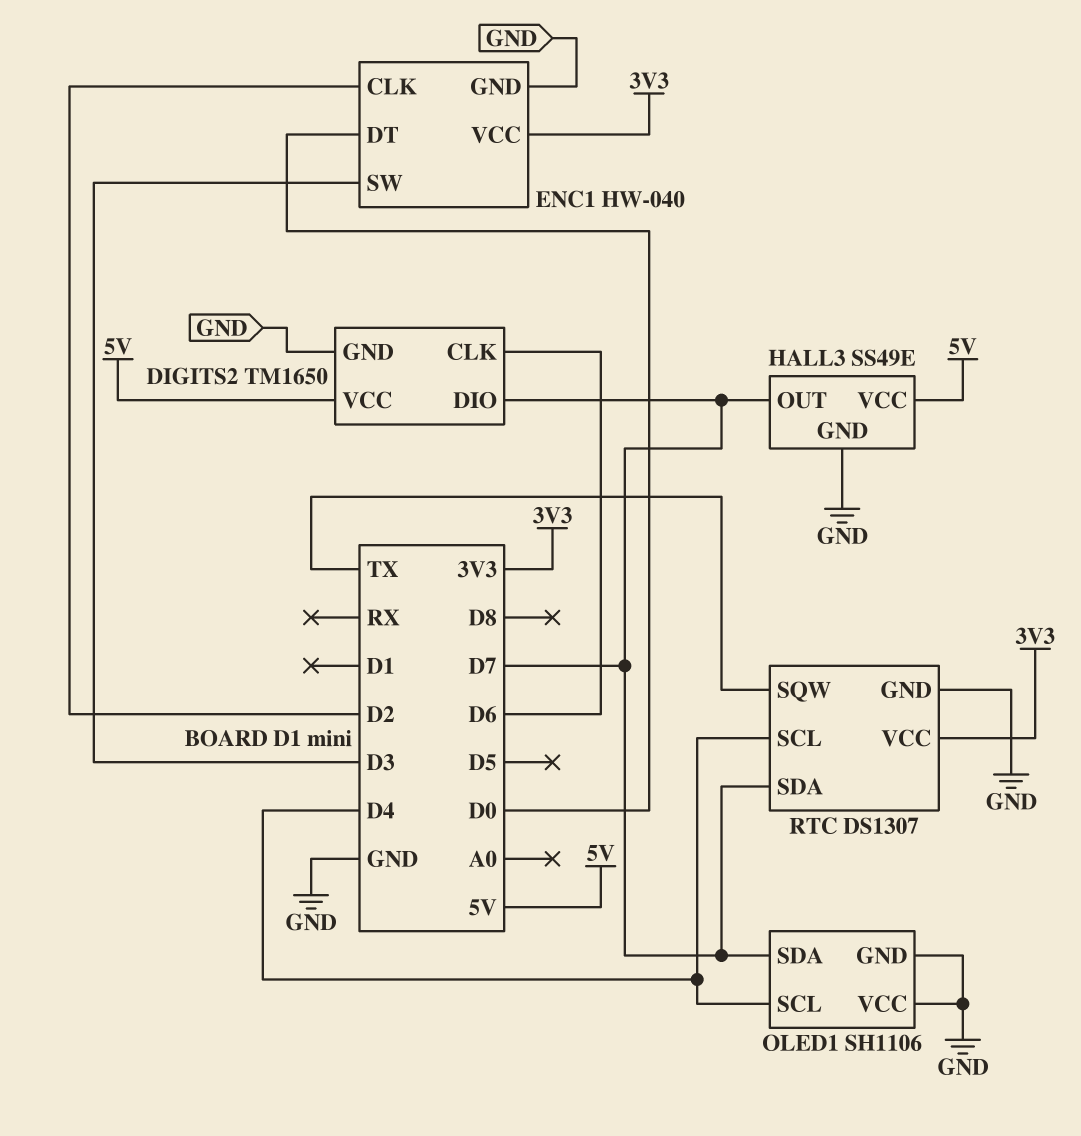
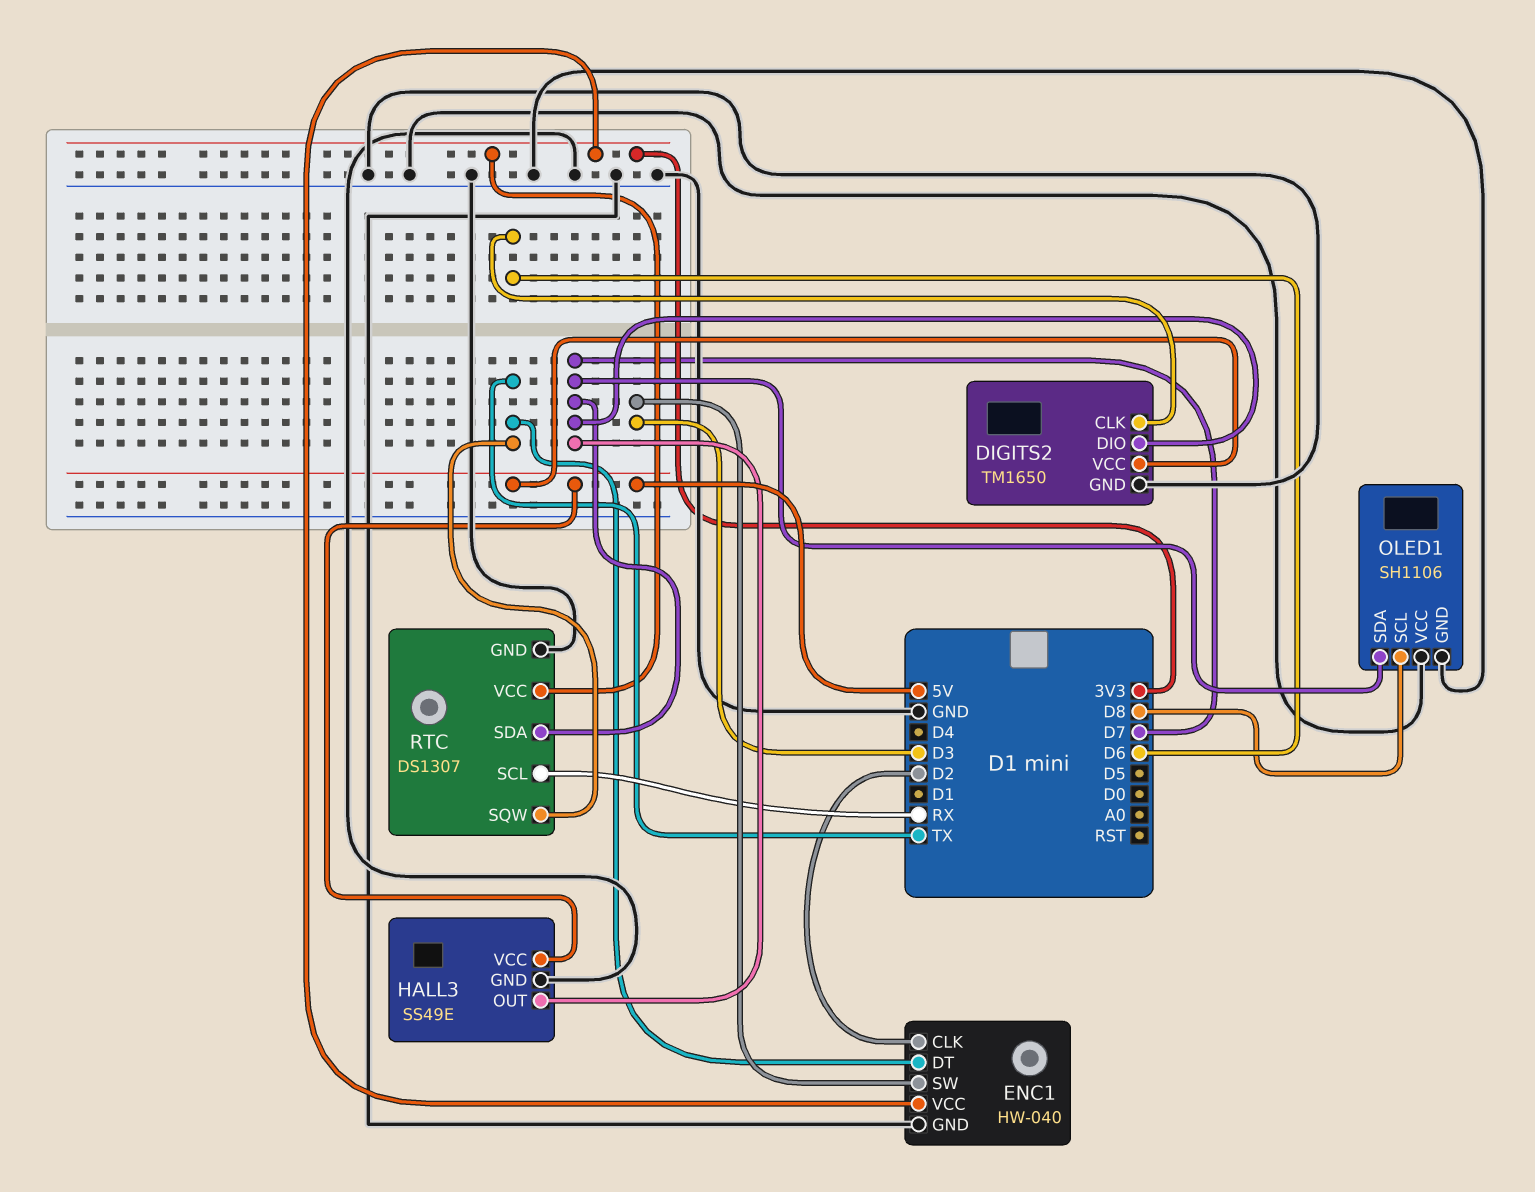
ENC1 pin DT: D0 -> TX
OLED1 pin SCL: D4 -> D8
RTC pin SCL: D4 -> RX

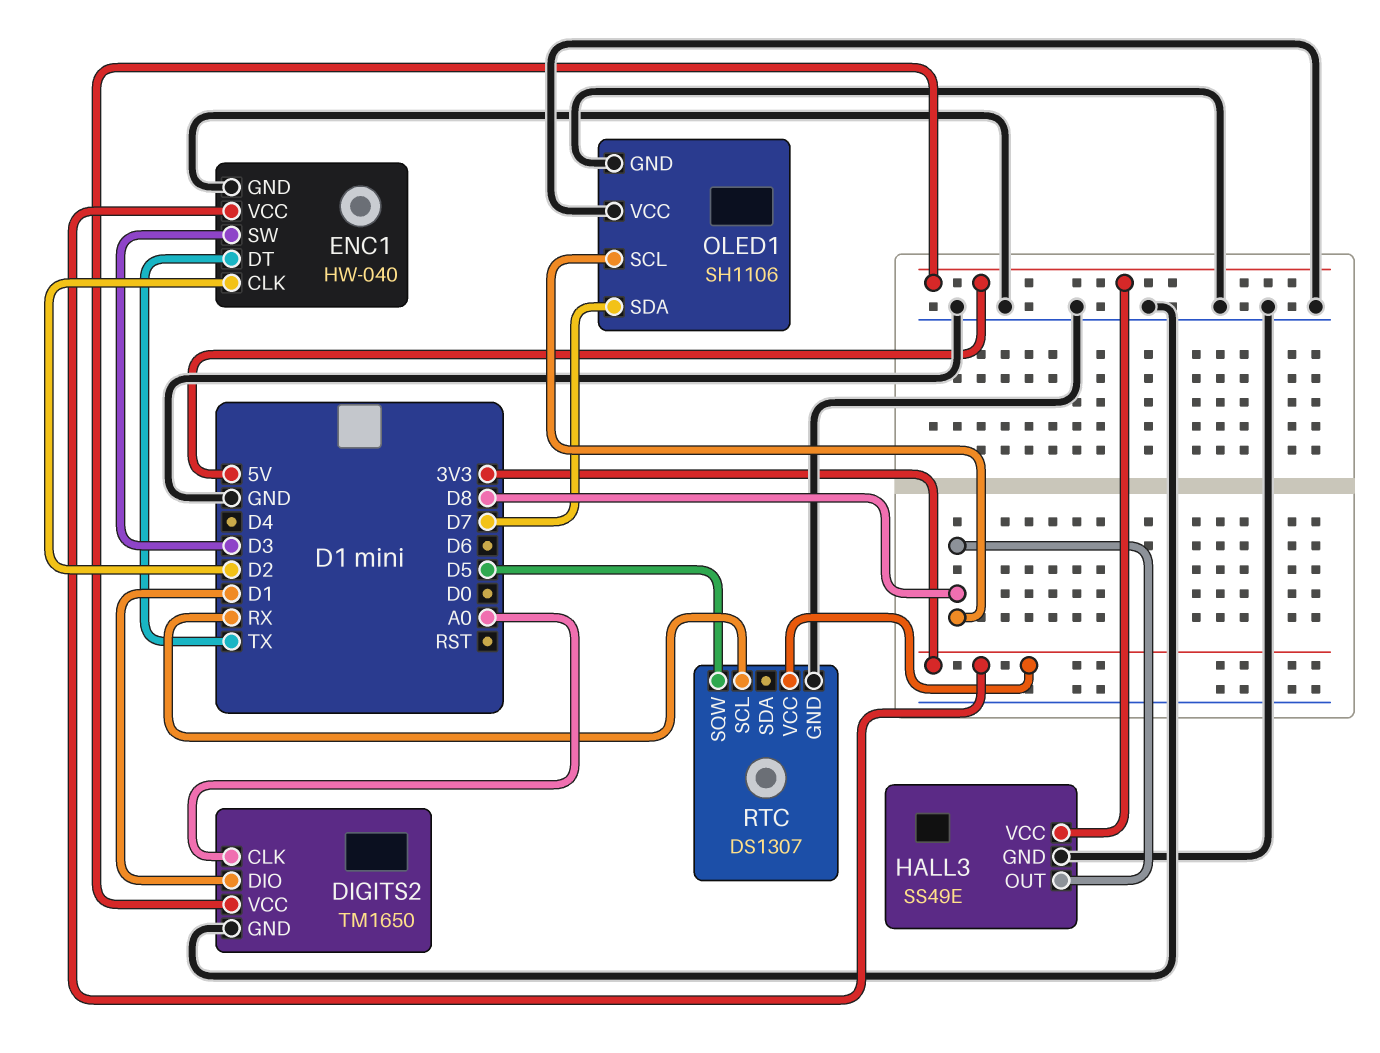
DIGITS2 pin CLK: D6 -> A0
DIGITS2 pin DIO: D7 -> D1
HALL3 pin OUT: D7 -> D8
RTC pin SDA: D7 -> none
RTC pin SQW: TX -> D5

